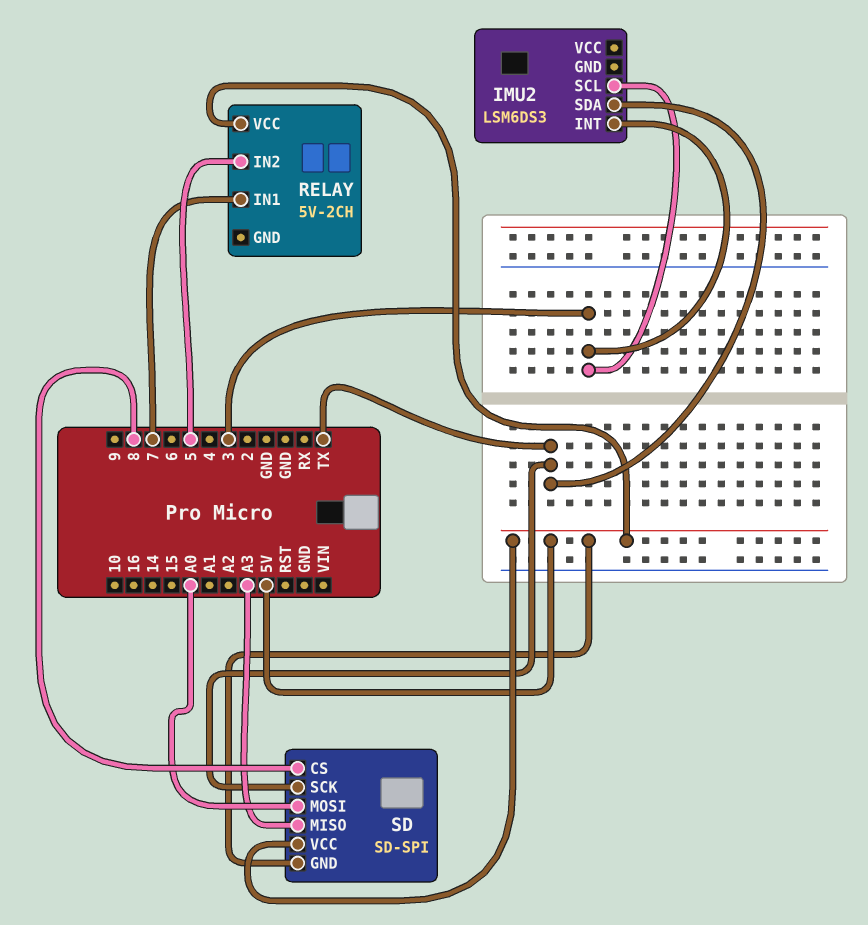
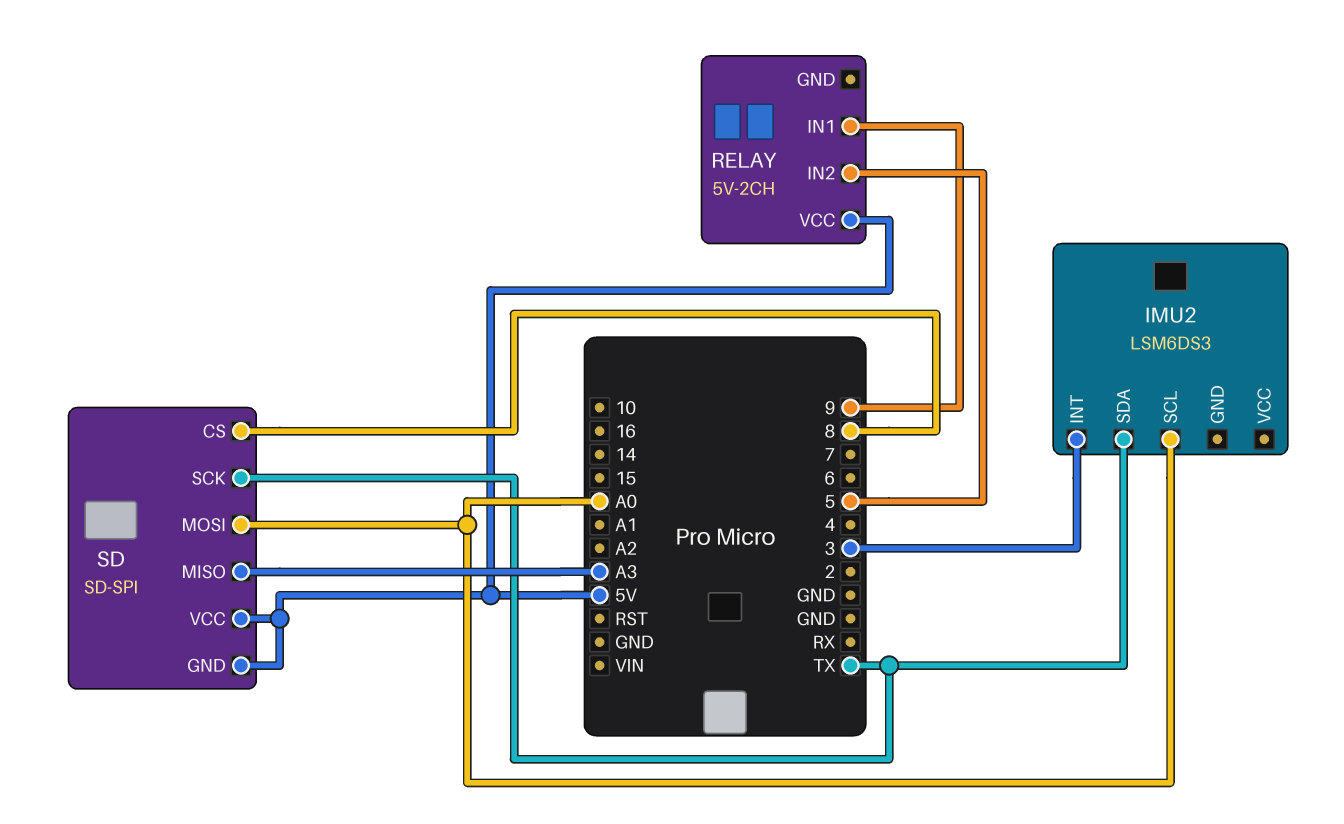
IMU2 pin SCL: 3 -> A0
RELAY pin IN1: 7 -> 9

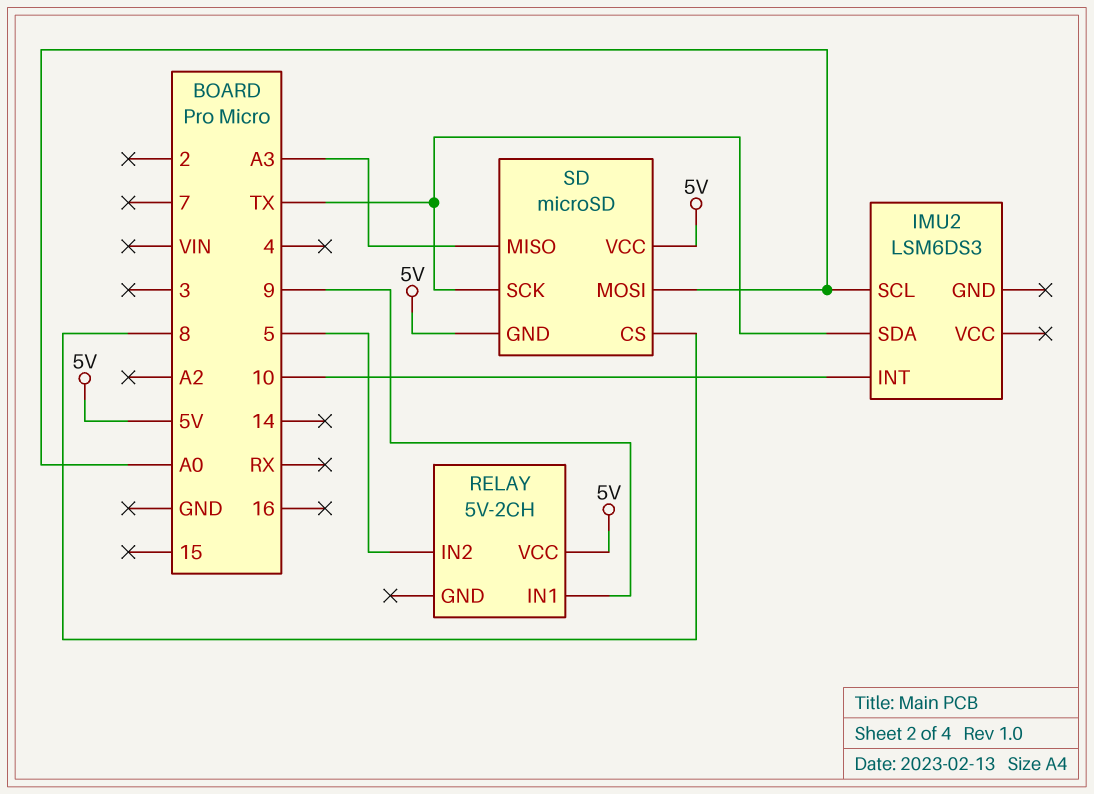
IMU2 pin INT: 3 -> 10
SD: SD-SPI -> microSD

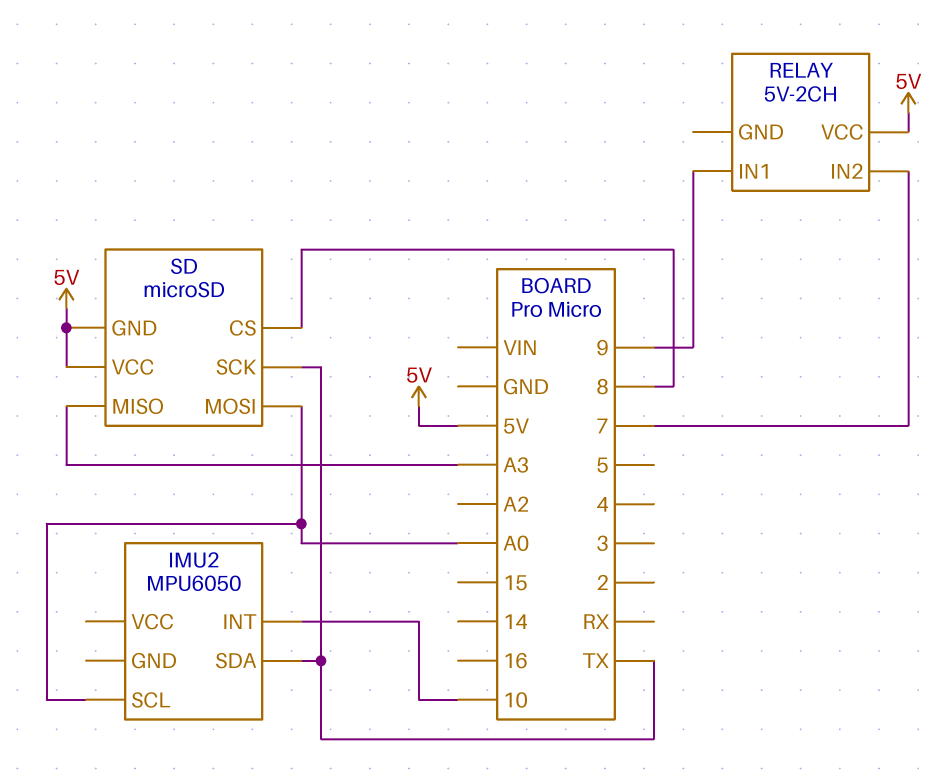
IMU2: LSM6DS3 -> MPU6050
RELAY pin IN2: 5 -> 7

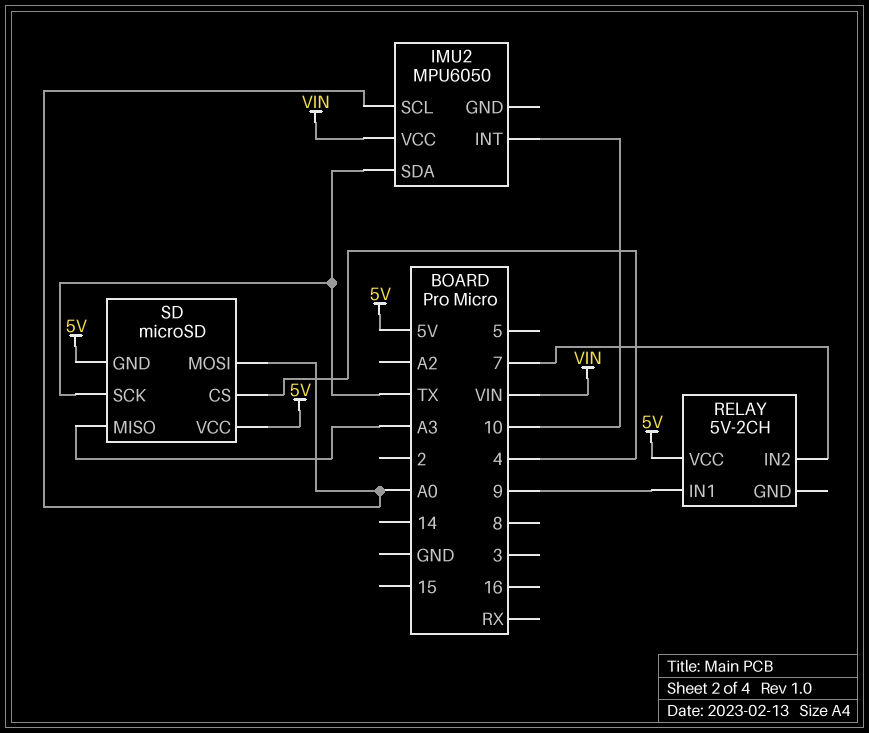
IMU2 pin VCC: none -> VIN
SD pin CS: 8 -> 4

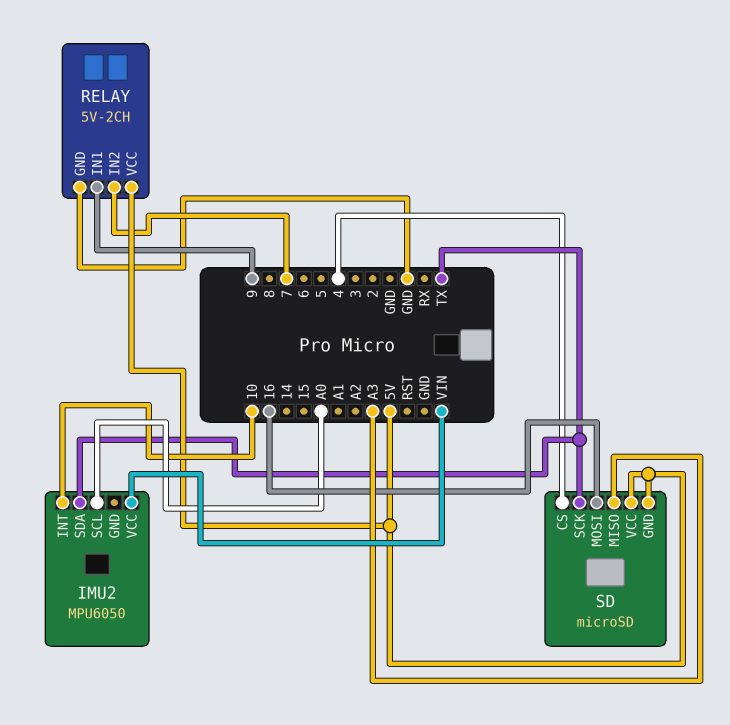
RELAY pin GND: none -> GND
SD pin MOSI: A0 -> 16

